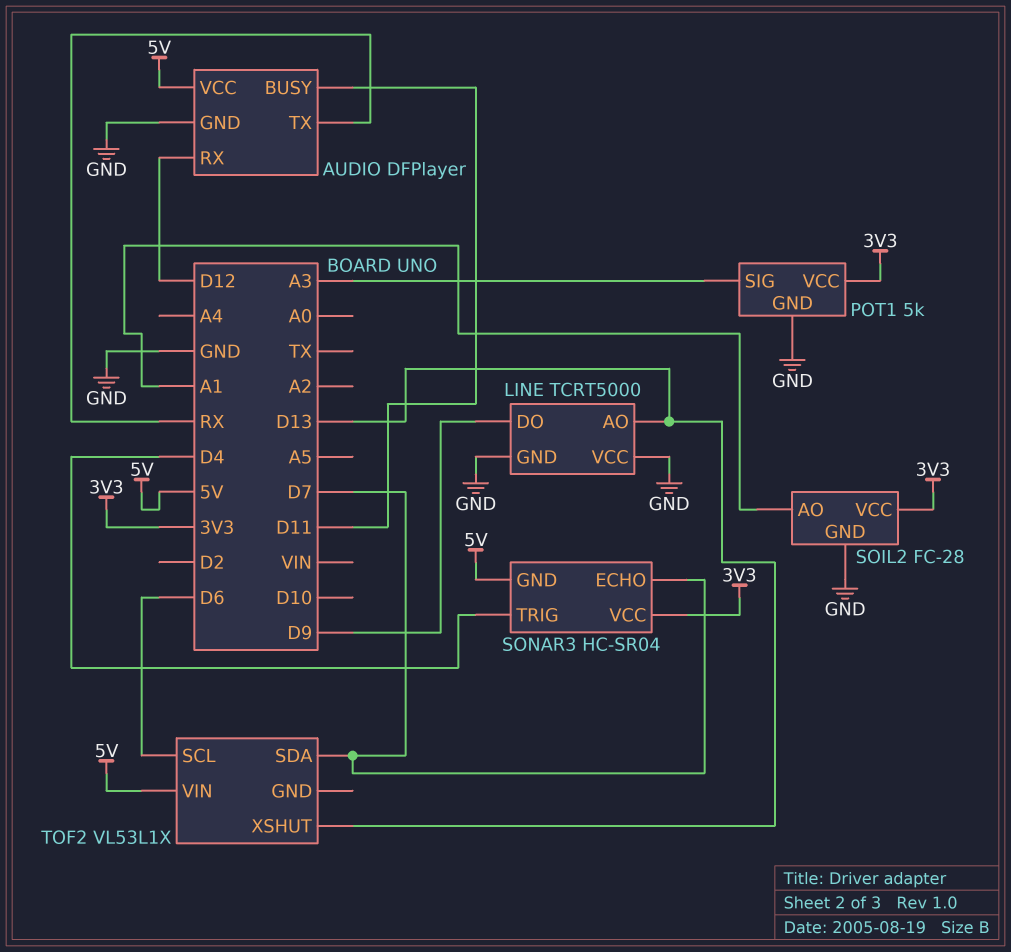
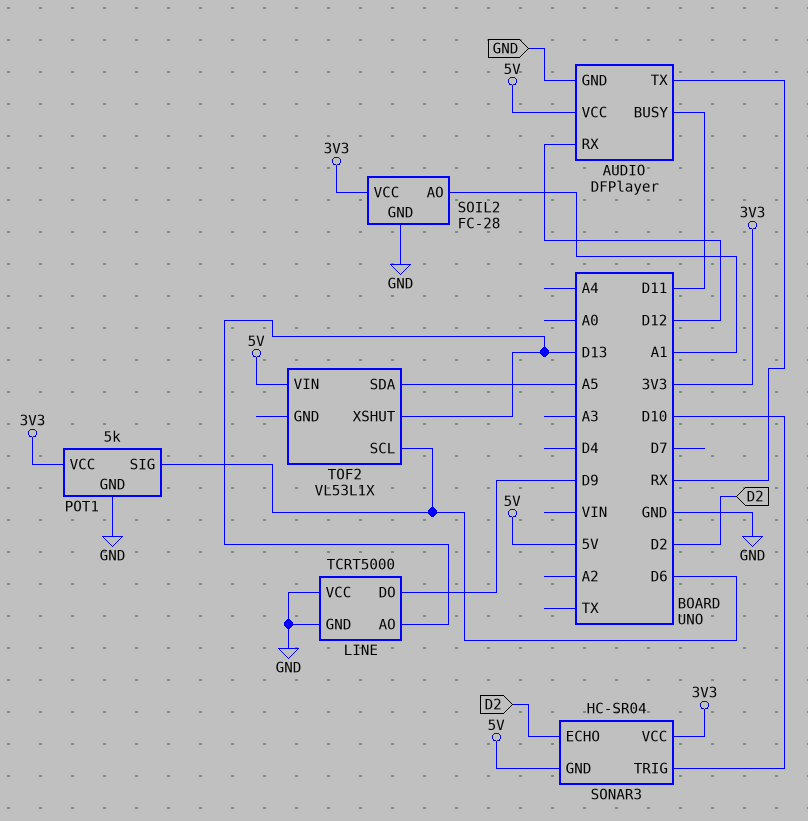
POT1 pin SIG: A3 -> D6
SONAR3 pin ECHO: D7 -> D2
SONAR3 pin TRIG: D4 -> D10
TOF2 pin SDA: D7 -> A5

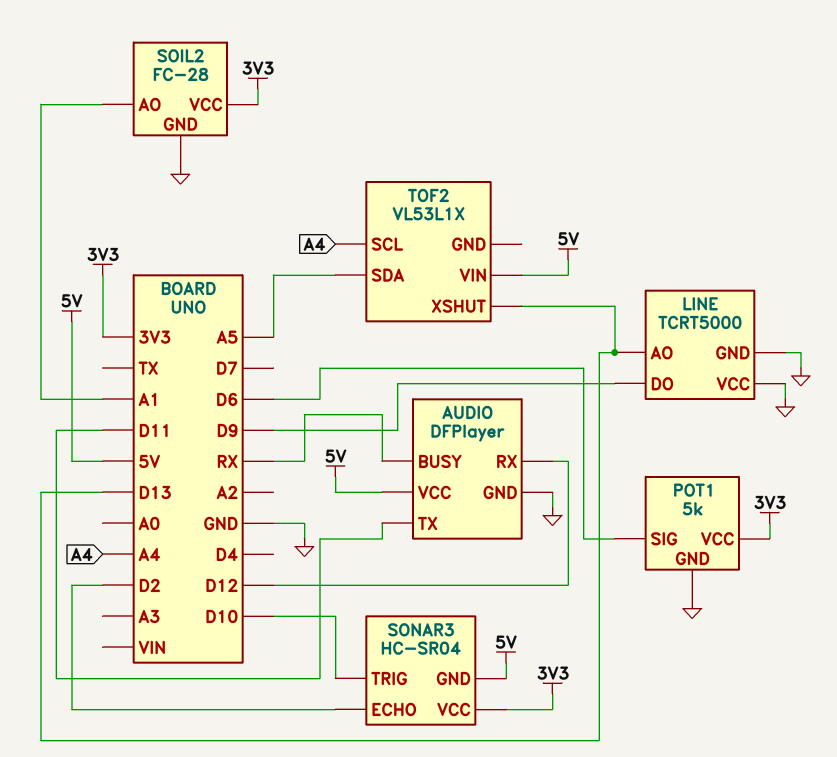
AUDIO pin BUSY: D11 -> RX
AUDIO pin TX: RX -> D11
TOF2 pin SCL: D6 -> A4

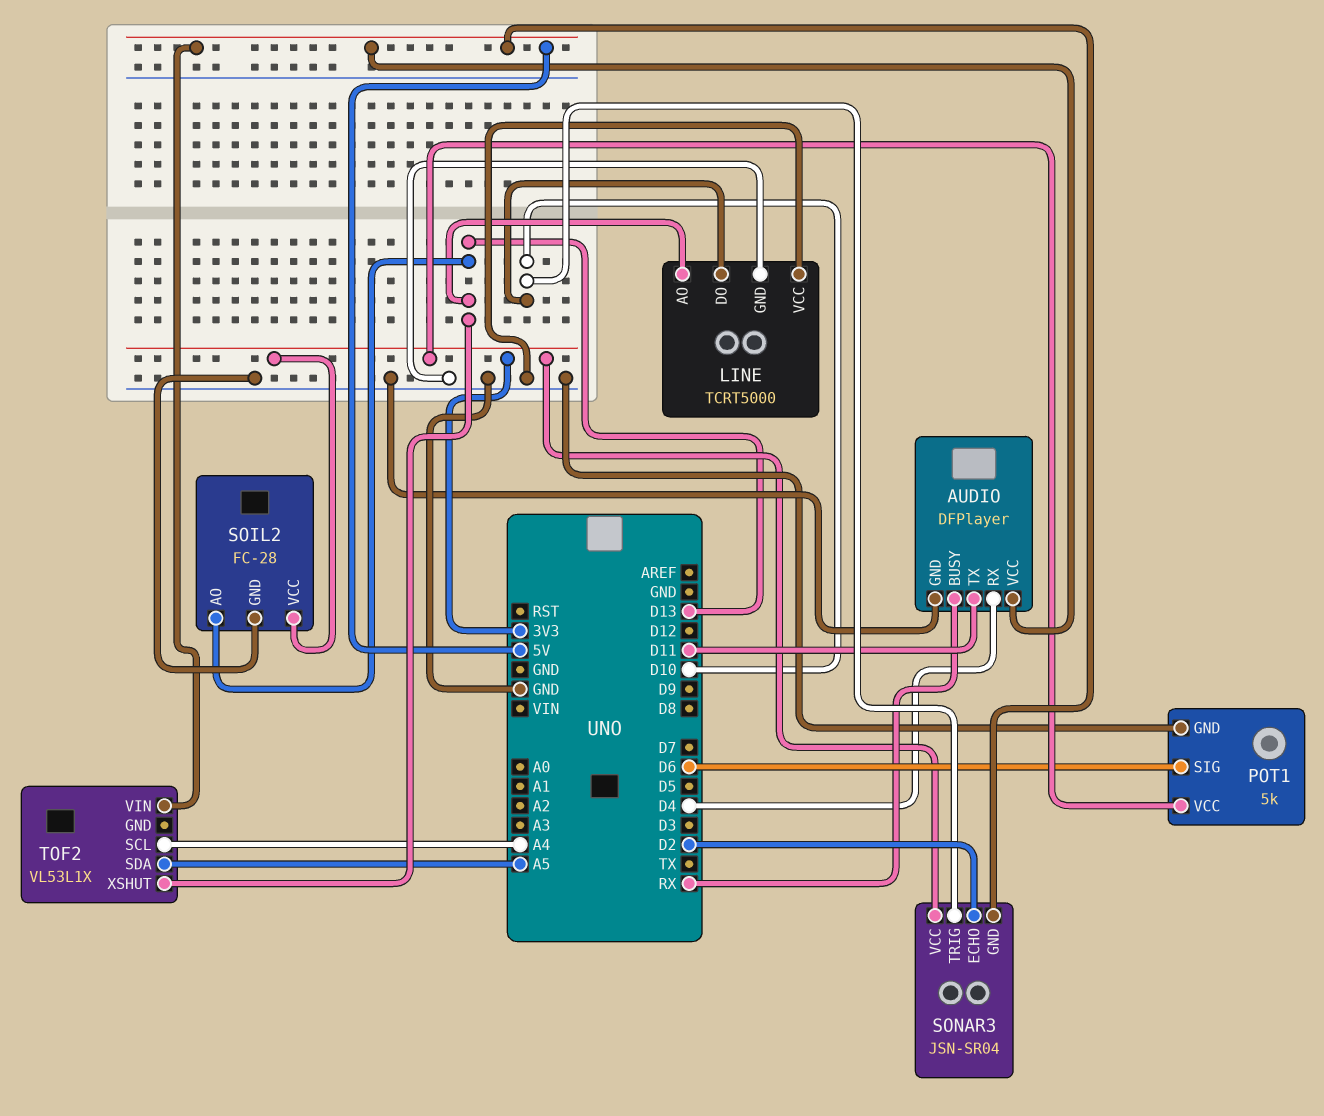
AUDIO pin RX: D12 -> D4
LINE pin DO: D9 -> D10
SOIL2 pin AO: A1 -> D13
SONAR3: HC-SR04 -> JSN-SR04

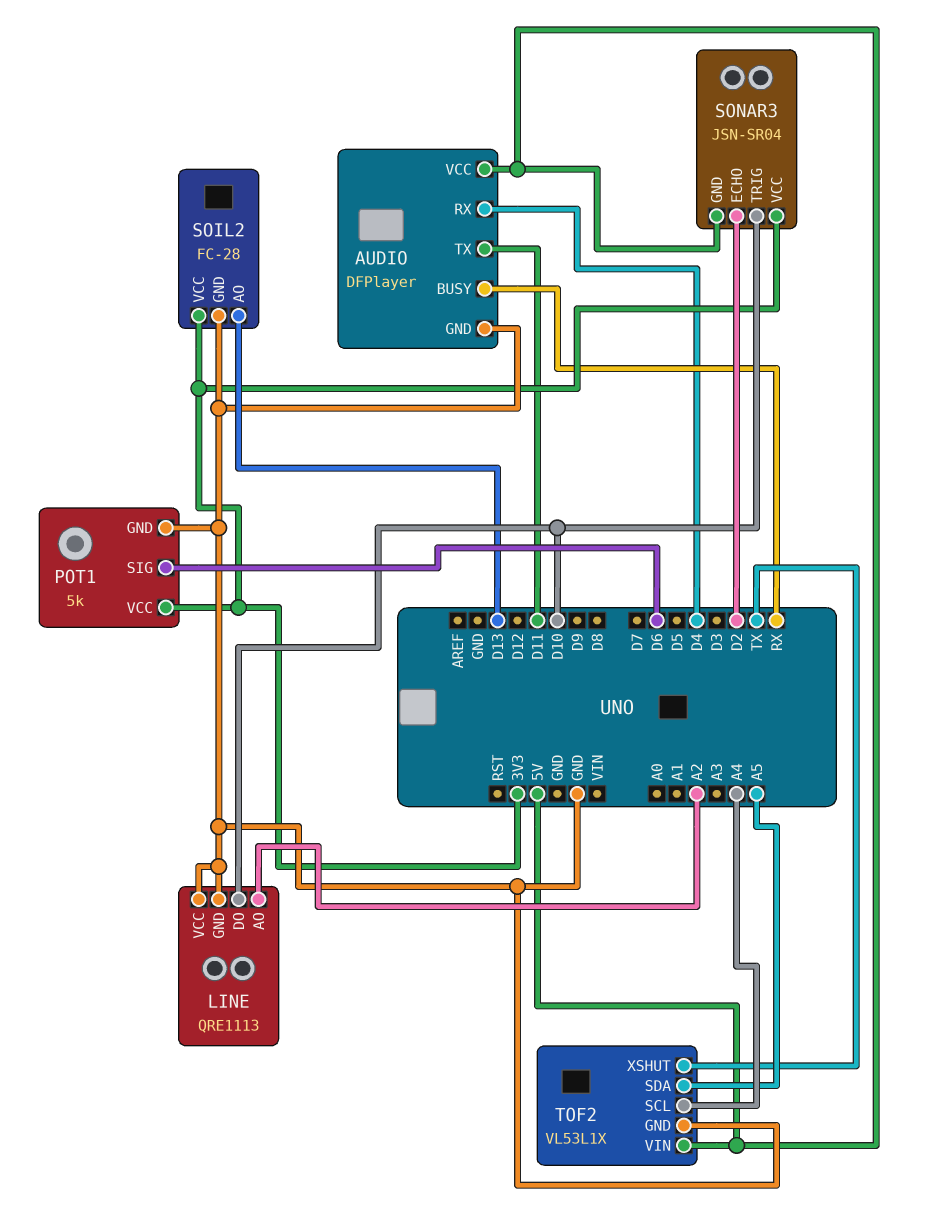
LINE: TCRT5000 -> QRE1113
LINE pin AO: D13 -> A2
TOF2 pin GND: none -> GND
TOF2 pin XSHUT: D13 -> TX

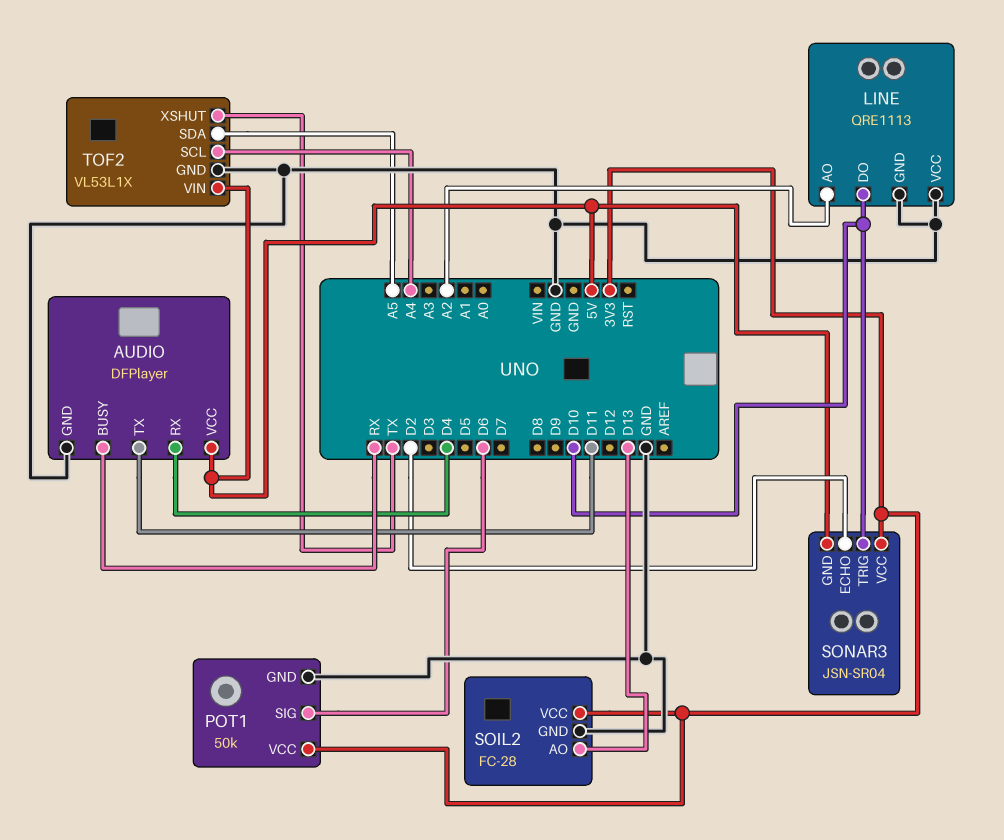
POT1: 5k -> 50k

